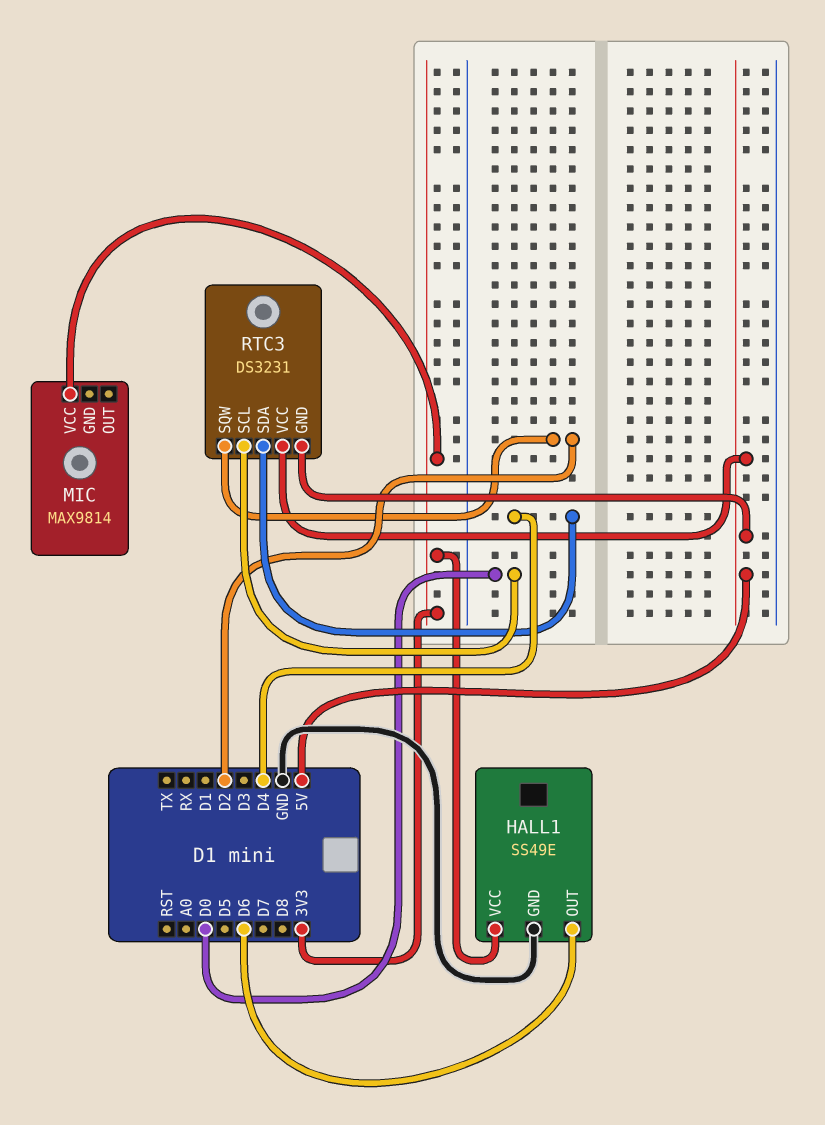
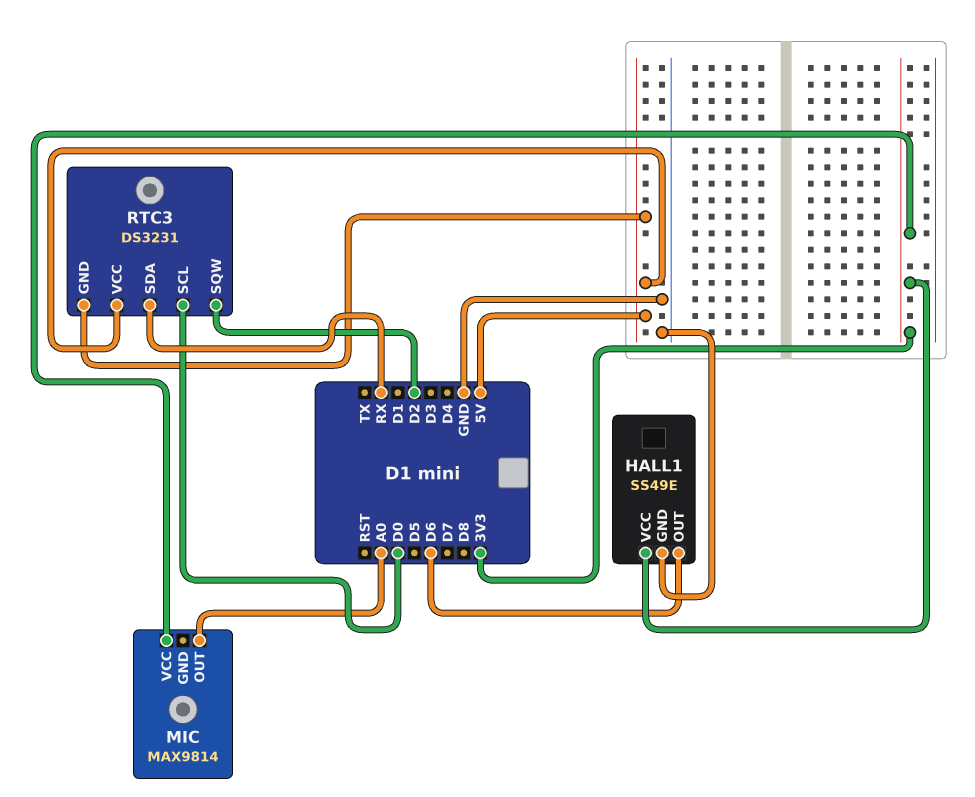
MIC pin OUT: none -> A0
RTC3 pin SDA: D4 -> RX

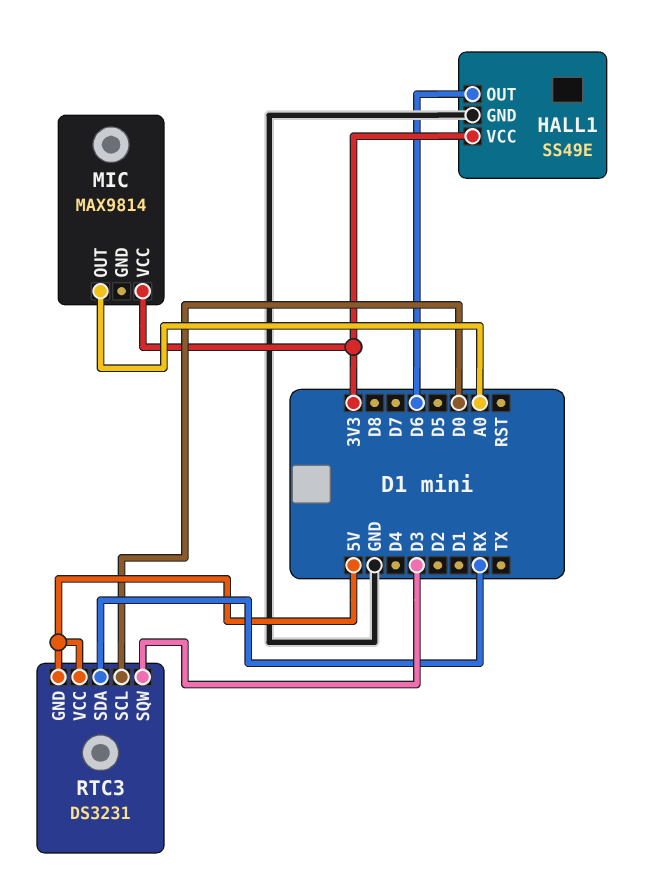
RTC3 pin SQW: D2 -> D3

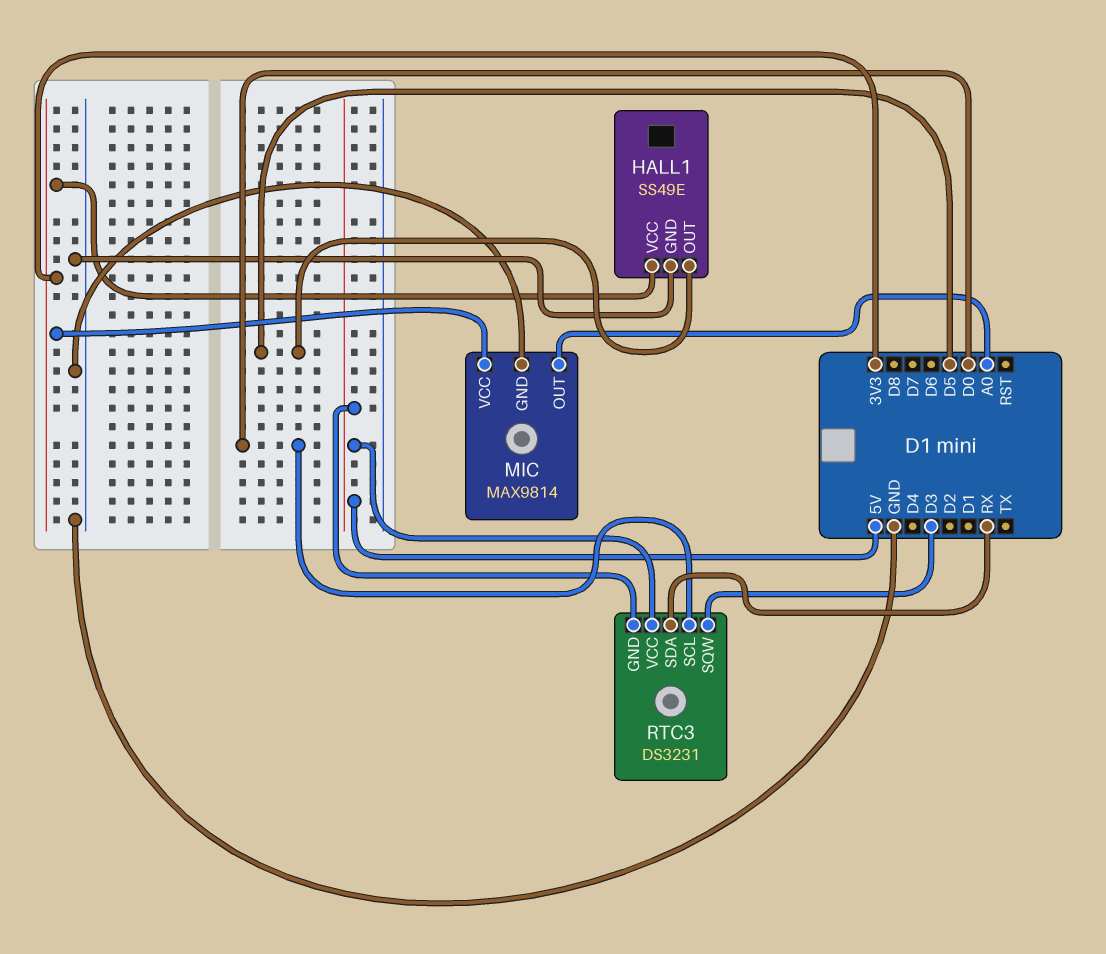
HALL1 pin OUT: D6 -> D5
MIC pin GND: none -> GND

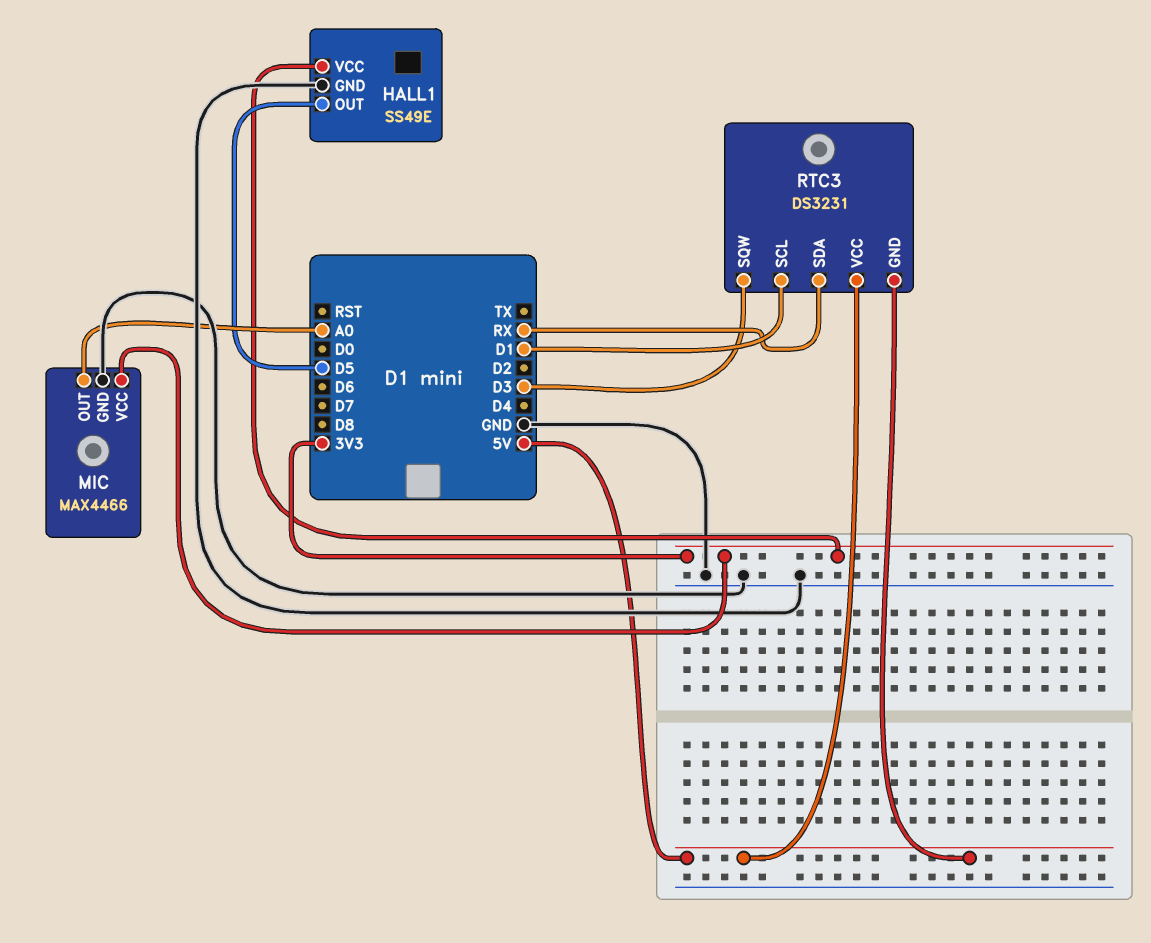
MIC: MAX9814 -> MAX4466
RTC3 pin SCL: D0 -> D1

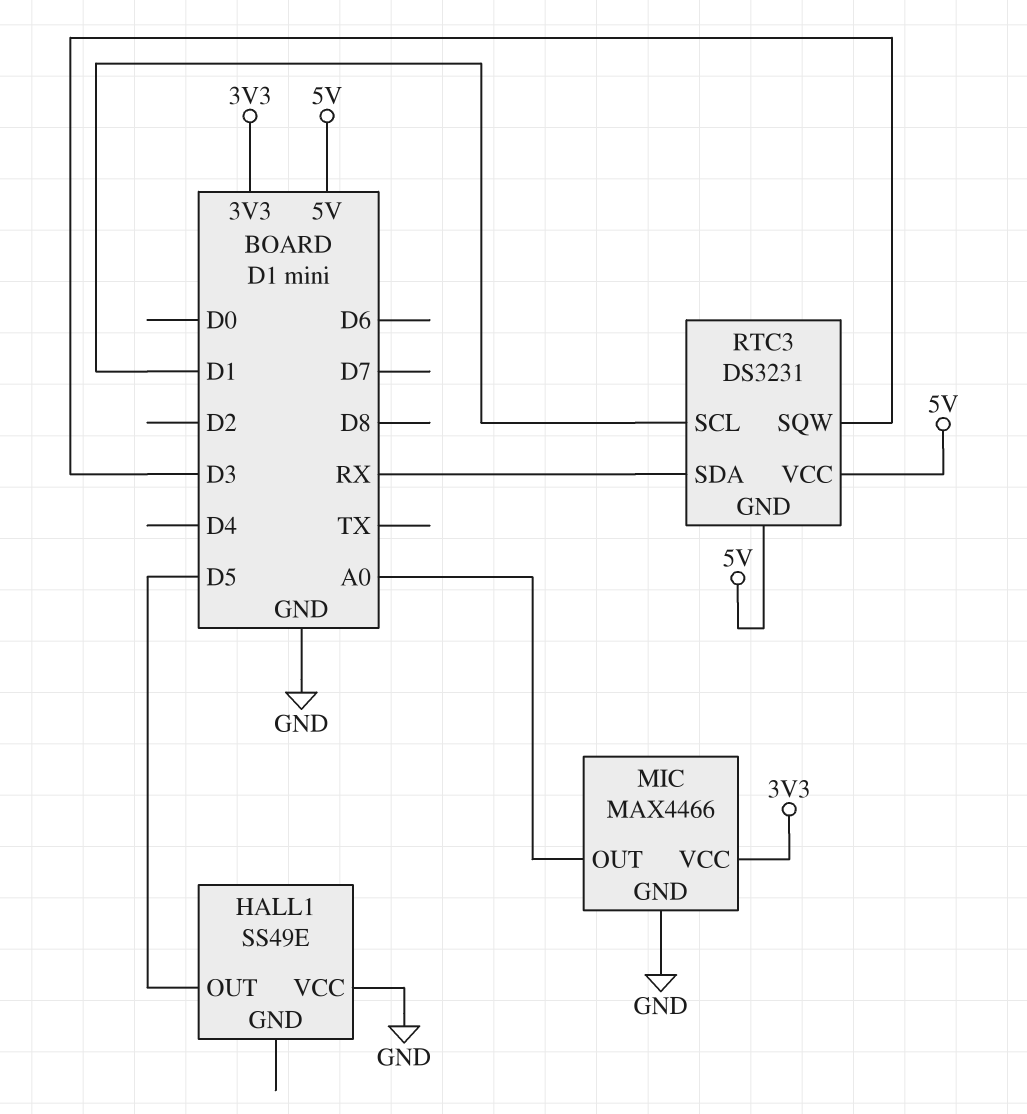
HALL1 pin GND: GND -> none
HALL1 pin VCC: 3V3 -> GND

